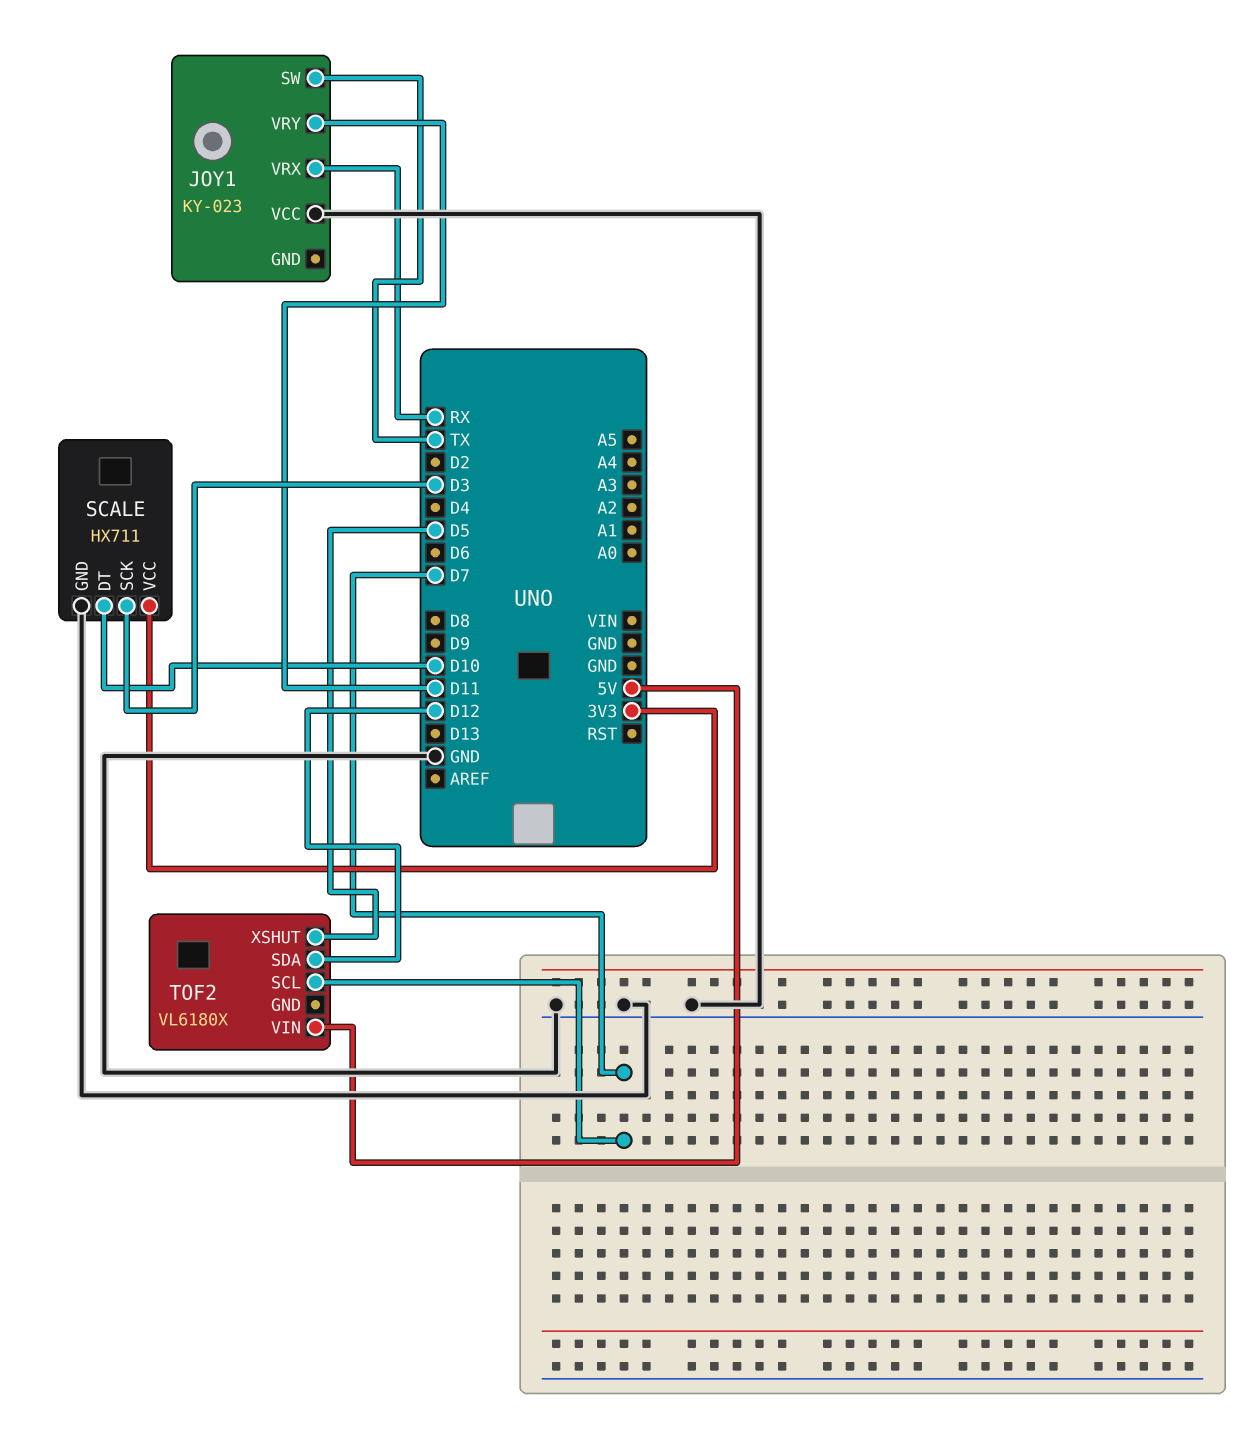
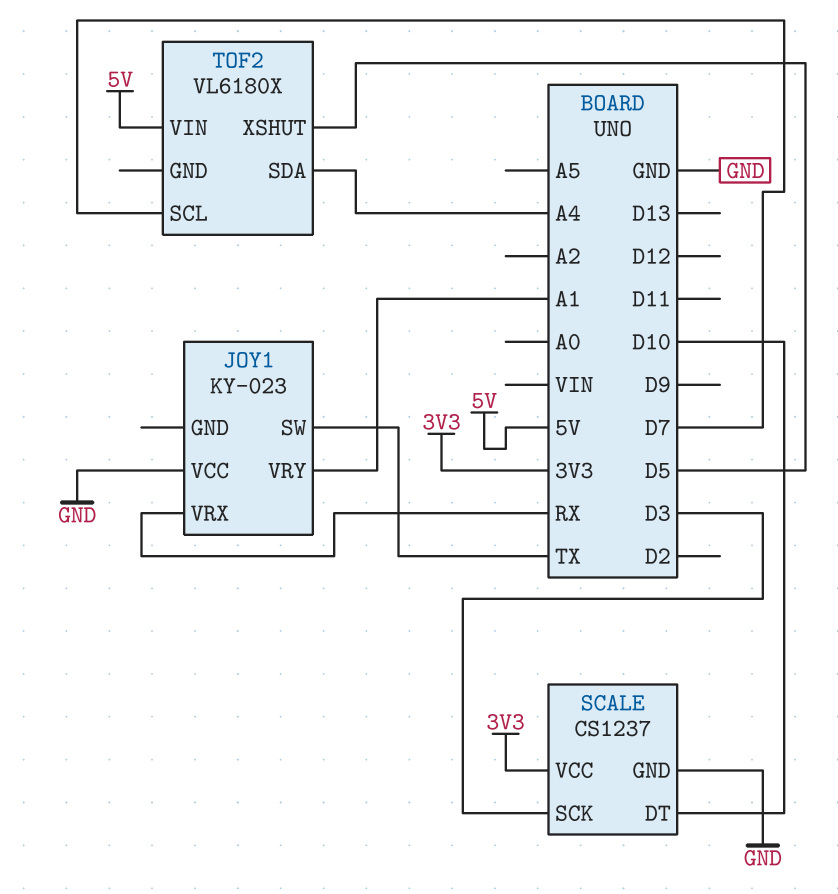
JOY1 pin VRY: D11 -> A1
SCALE: HX711 -> CS1237
TOF2 pin SDA: D12 -> A4

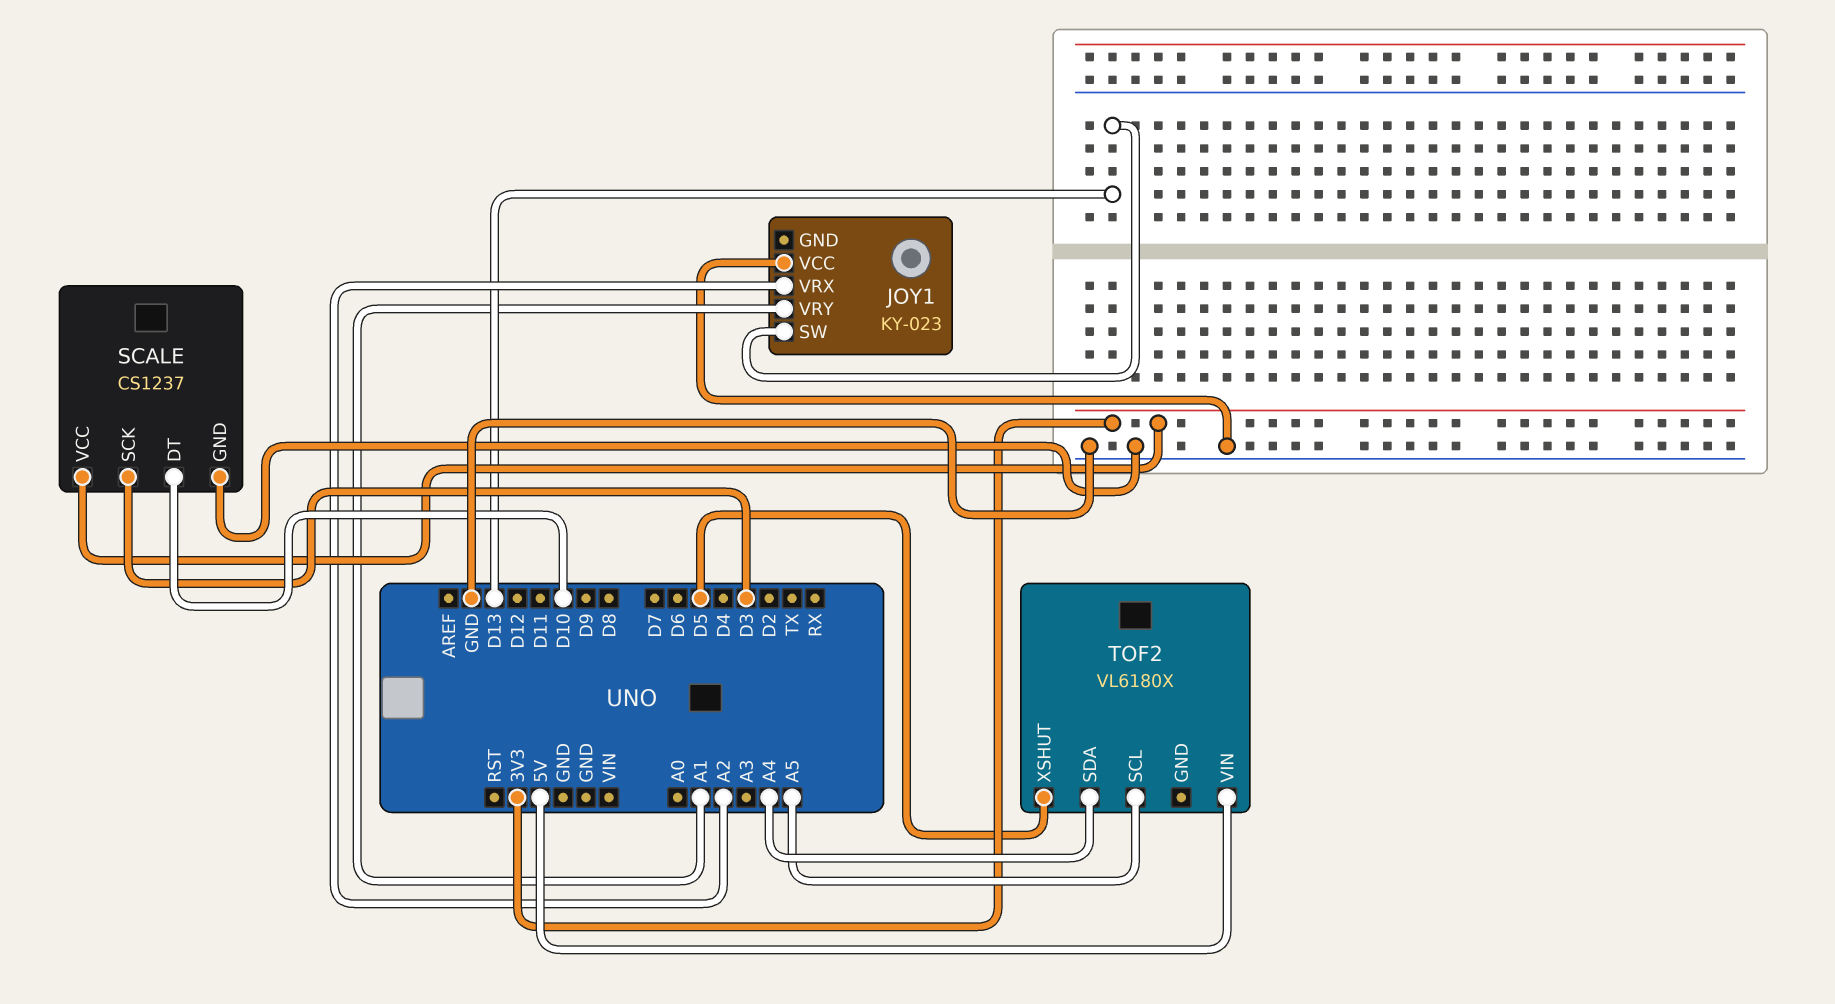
JOY1 pin SW: TX -> D13
JOY1 pin VRX: RX -> A2
TOF2 pin SCL: D7 -> A5

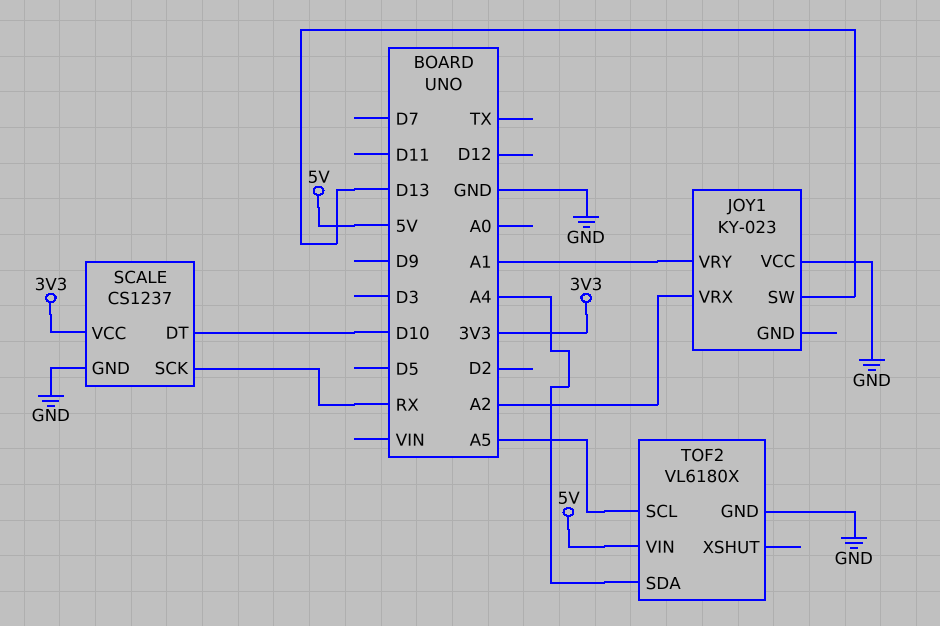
SCALE pin SCK: D3 -> RX
TOF2 pin GND: none -> GND
TOF2 pin XSHUT: D5 -> none

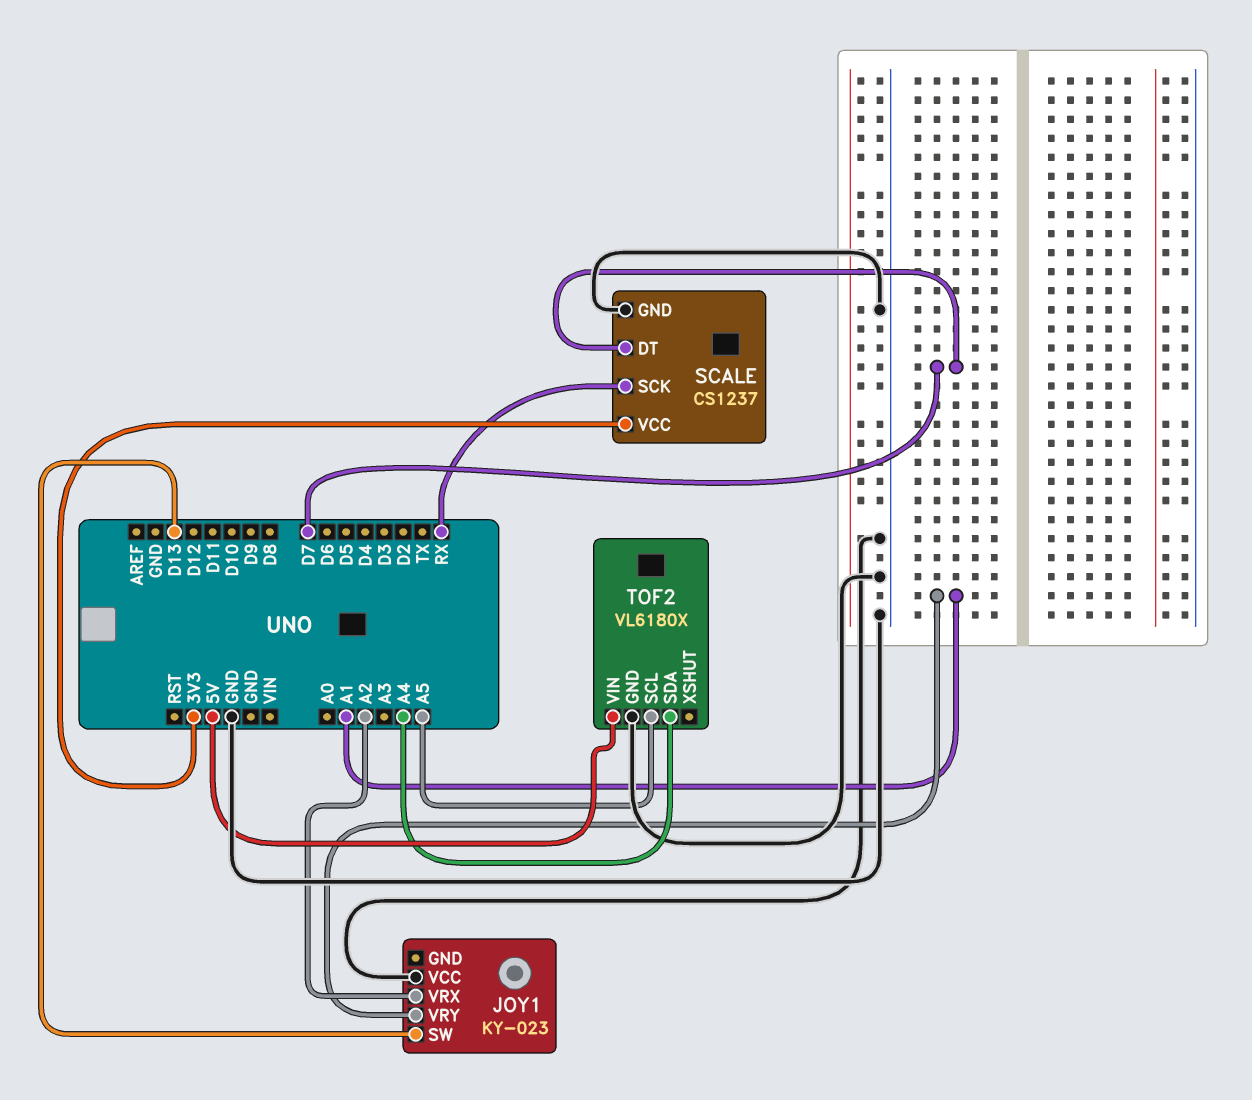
SCALE pin DT: D10 -> D7

